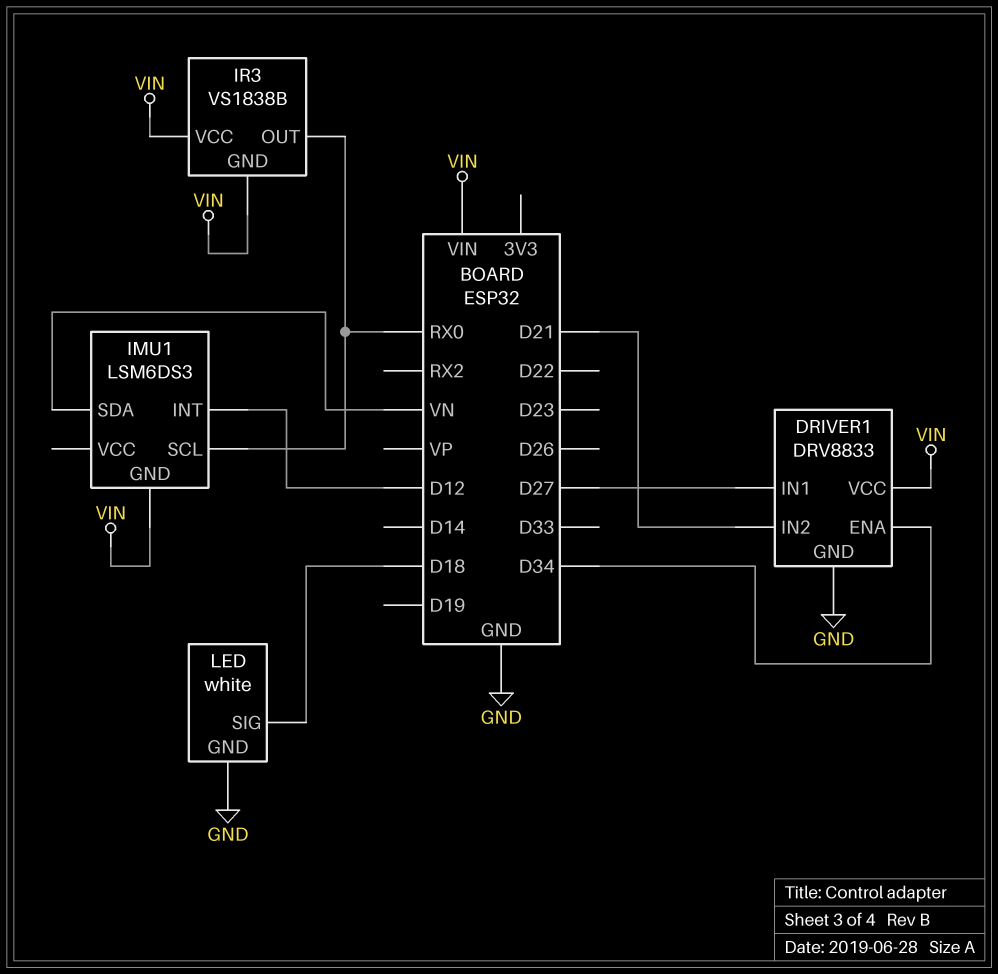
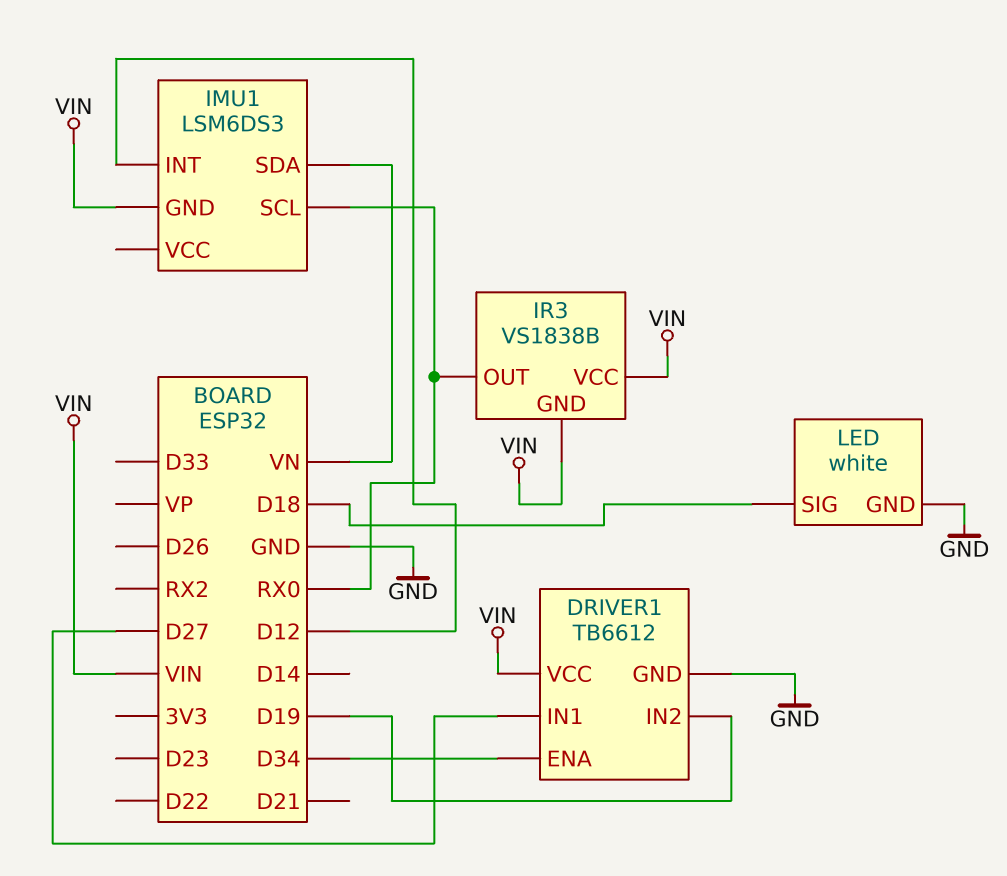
DRIVER1: DRV8833 -> TB6612
DRIVER1 pin IN2: D21 -> D19

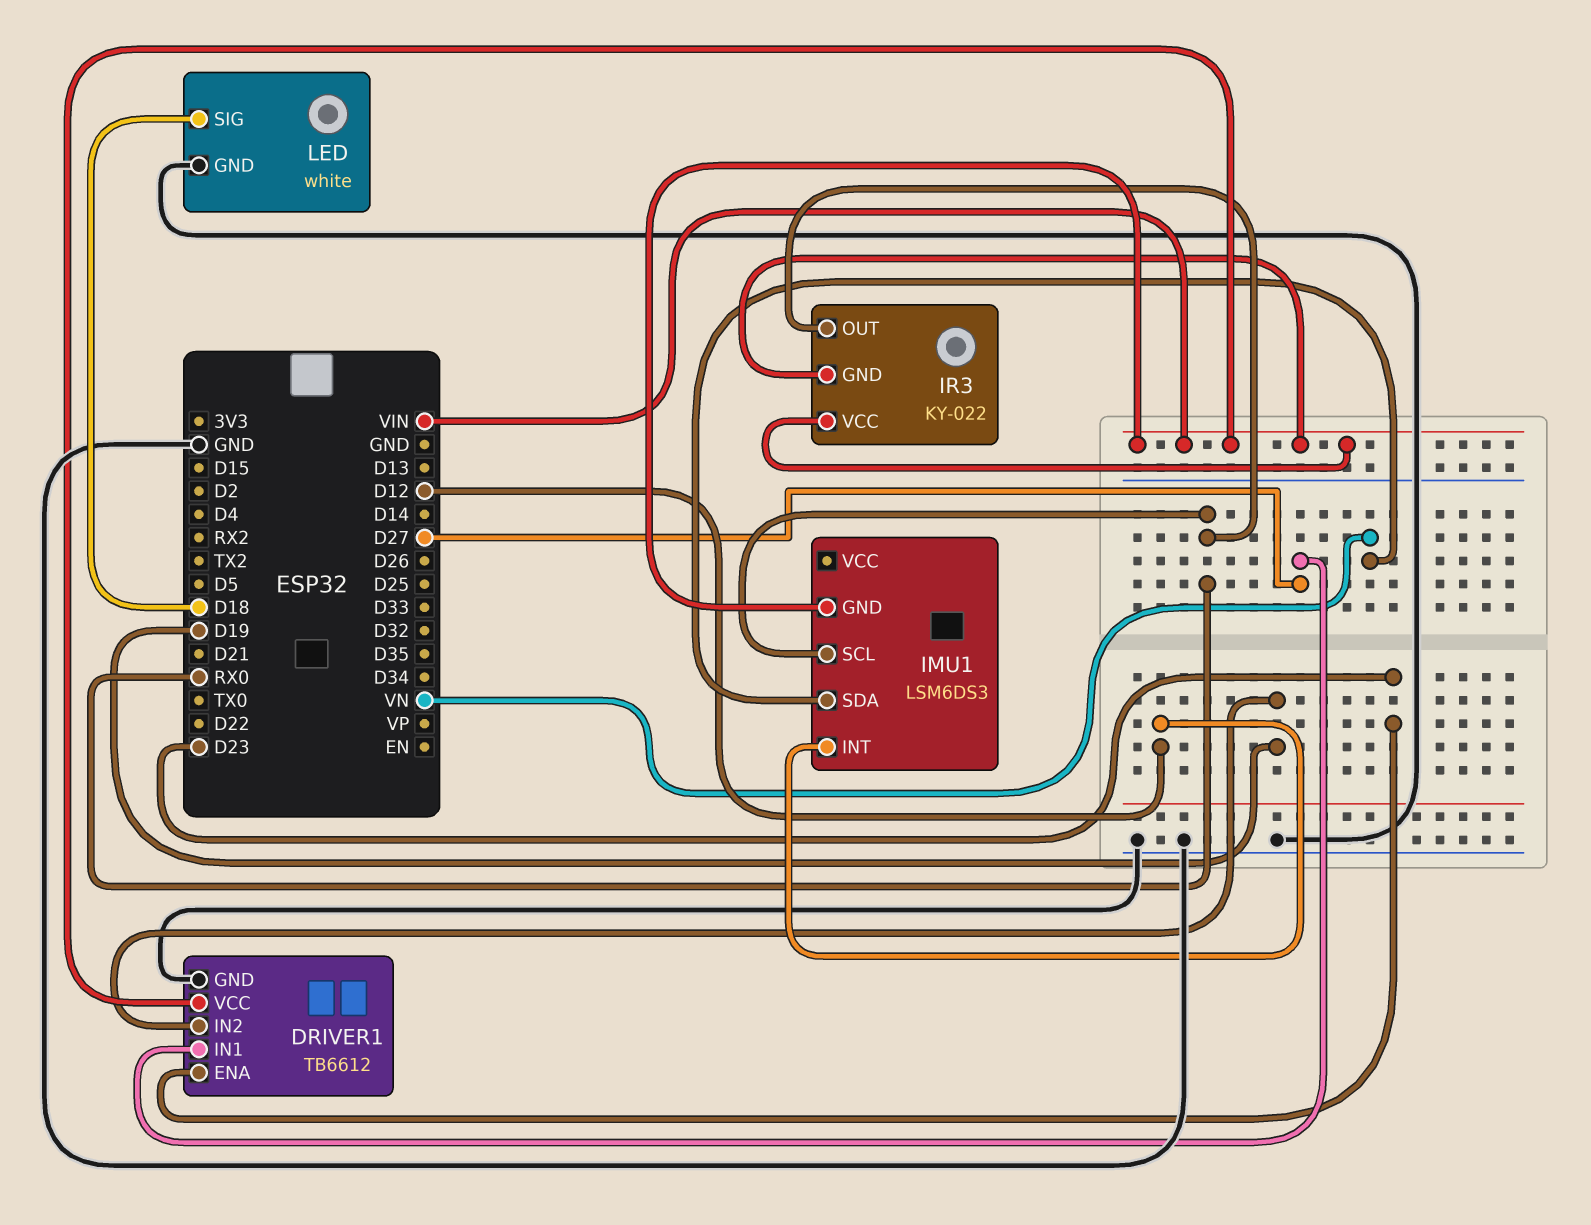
DRIVER1 pin ENA: D34 -> D23
IR3: VS1838B -> KY-022

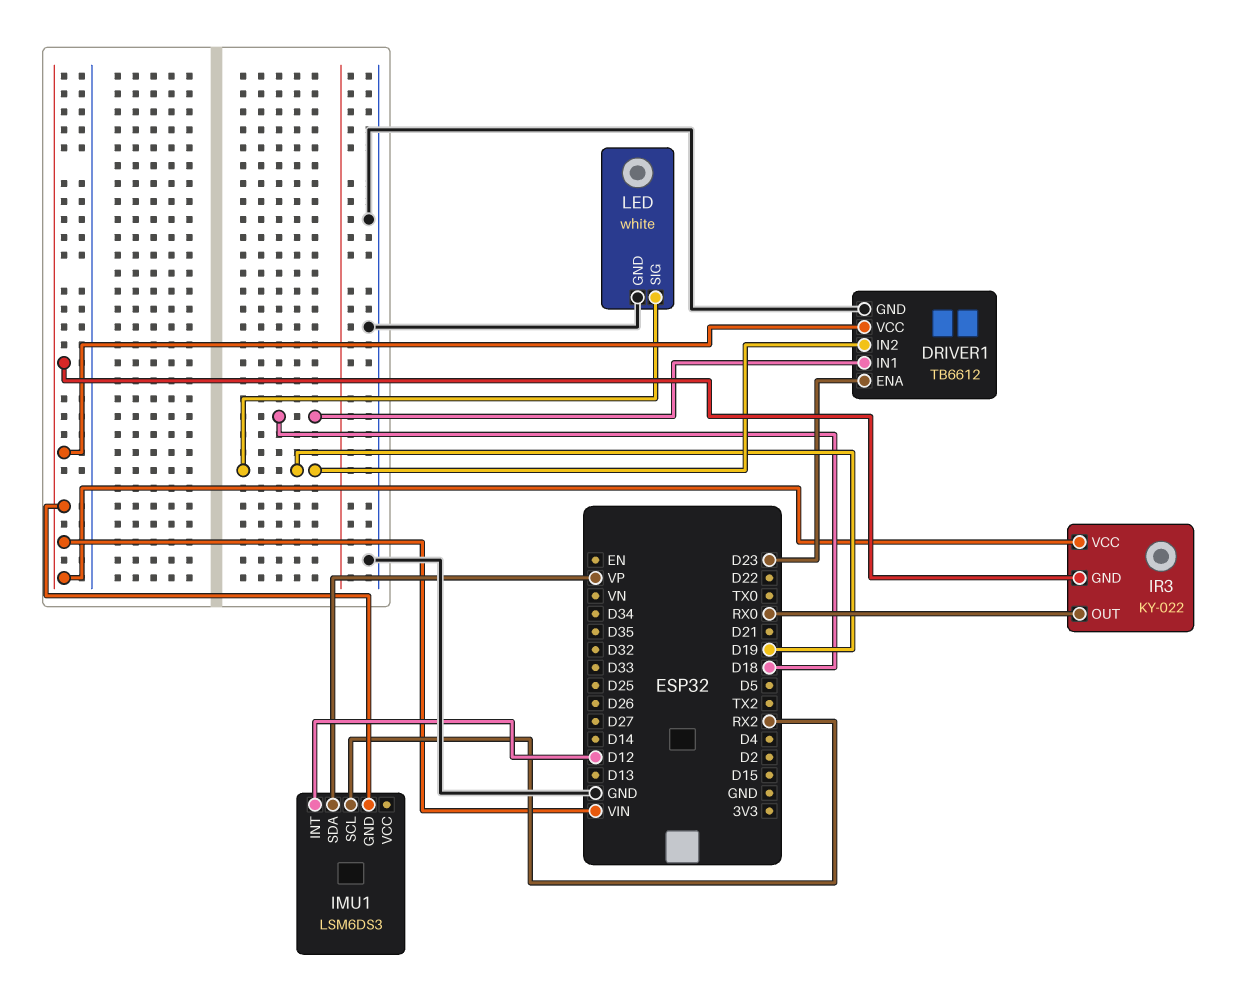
DRIVER1 pin IN1: D27 -> D18
IMU1 pin SCL: RX0 -> RX2
IMU1 pin SDA: VN -> VP
LED pin SIG: D18 -> D19

